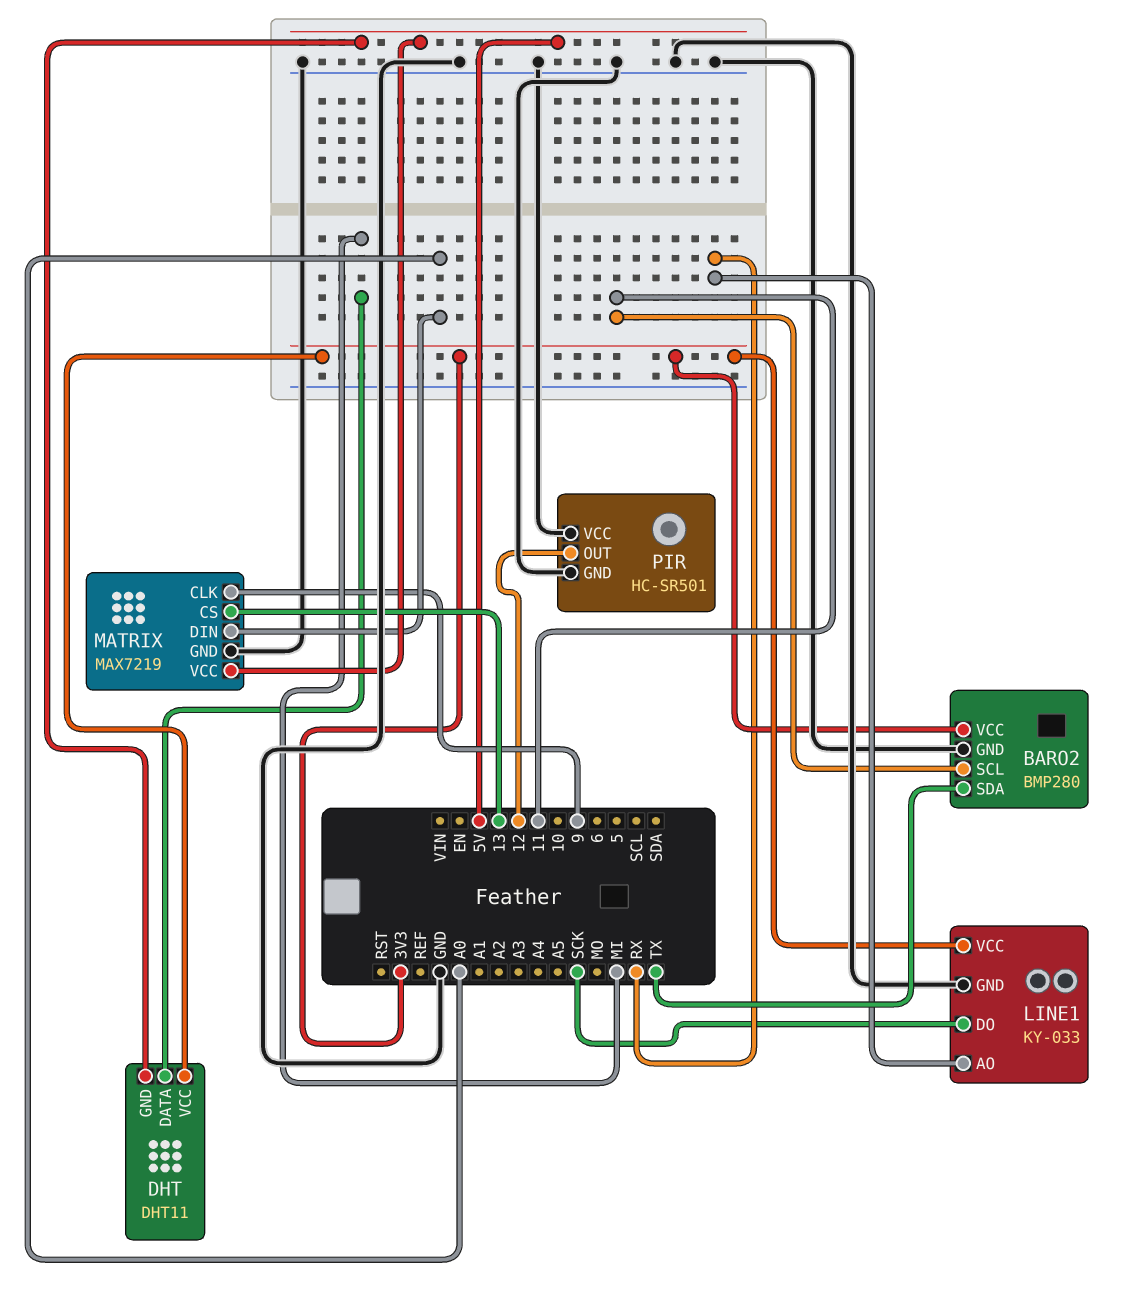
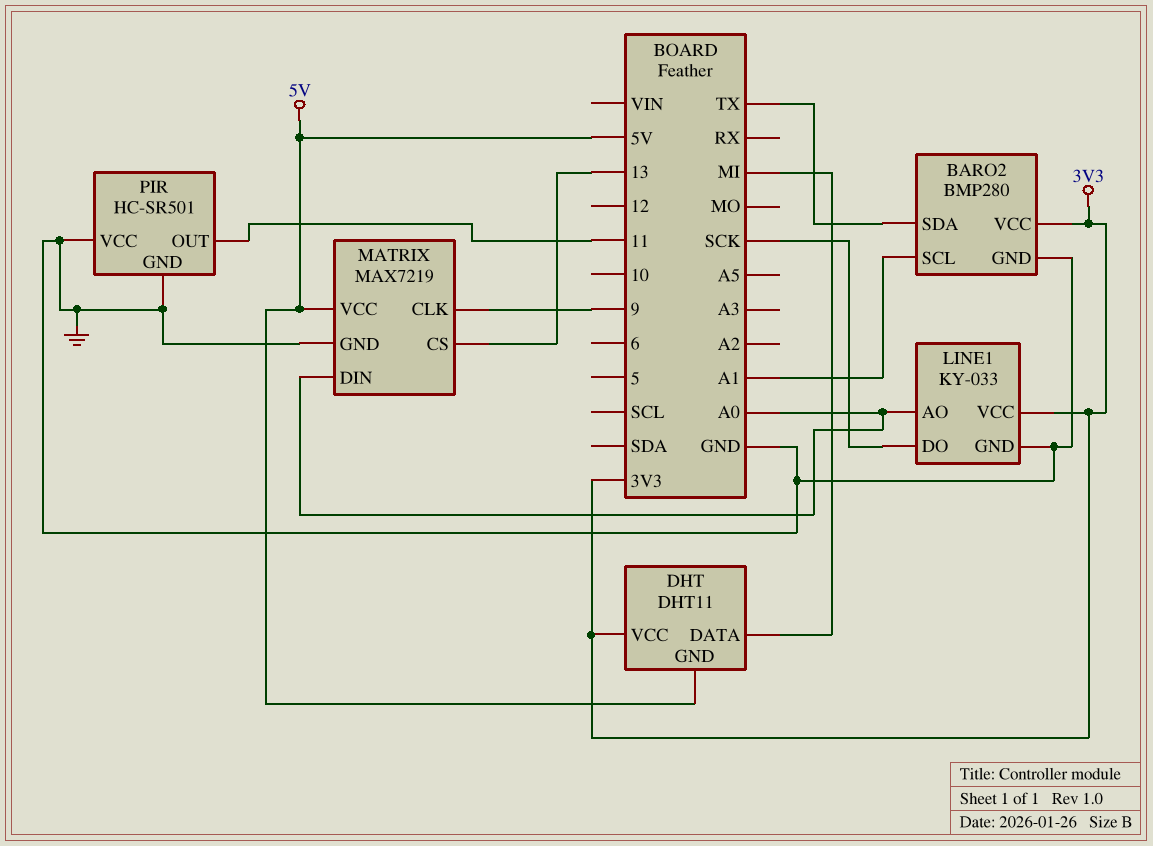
BARO2 pin SCL: 11 -> A1
LINE1 pin AO: RX -> A0
PIR pin OUT: 12 -> 11

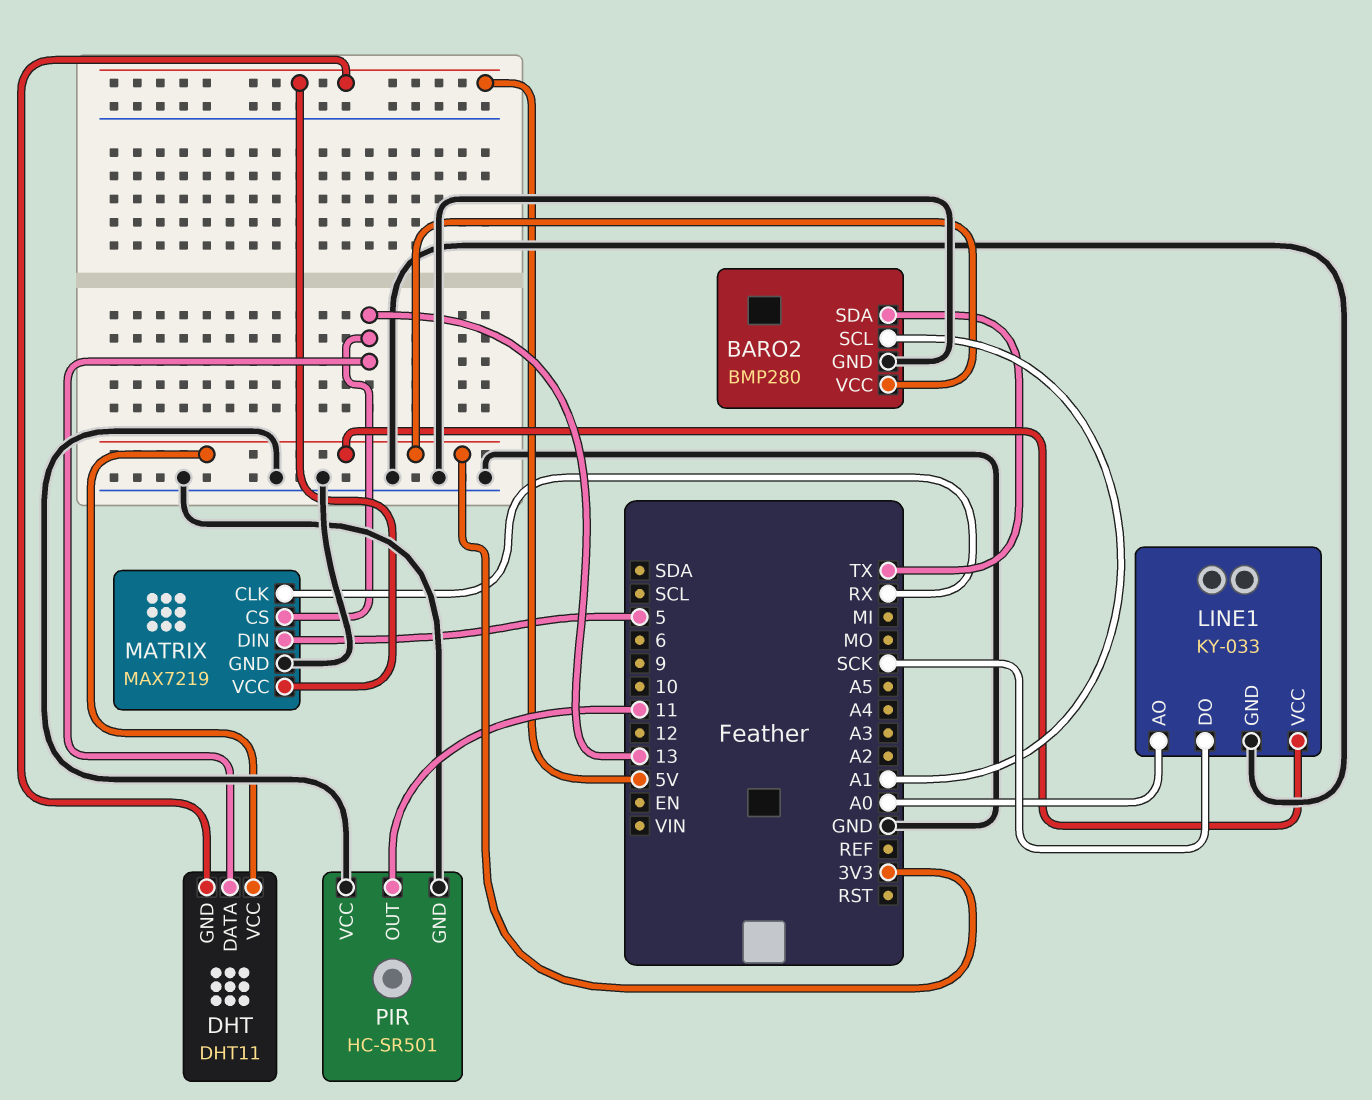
DHT pin DATA: MI -> 13
MATRIX pin CLK: 9 -> RX
MATRIX pin DIN: A0 -> 5

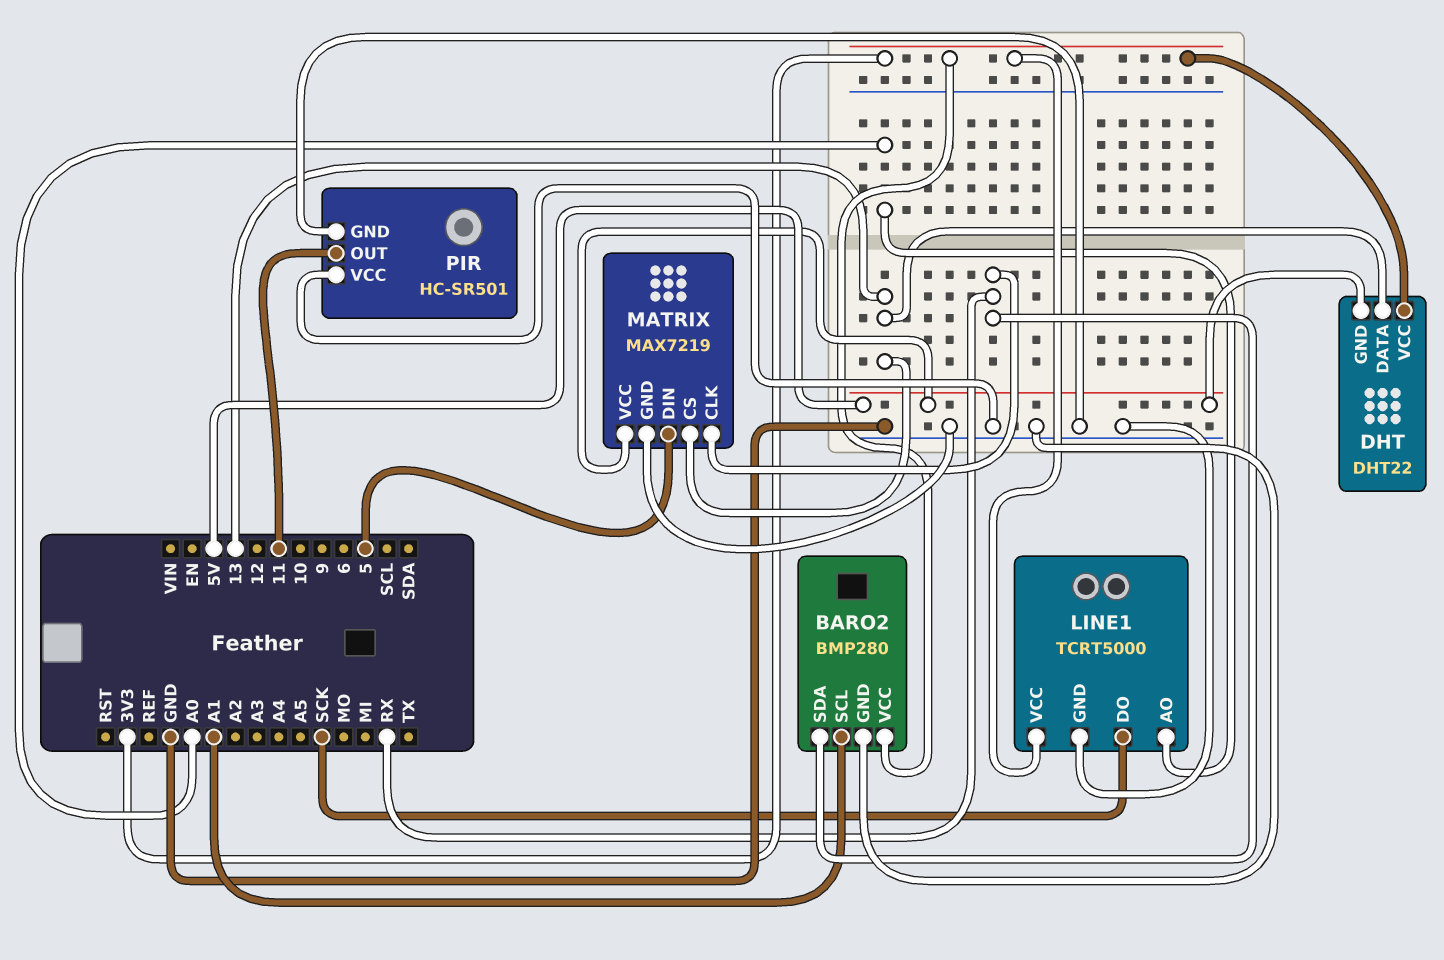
BARO2 pin SDA: TX -> RX
DHT: DHT11 -> DHT22
LINE1: KY-033 -> TCRT5000

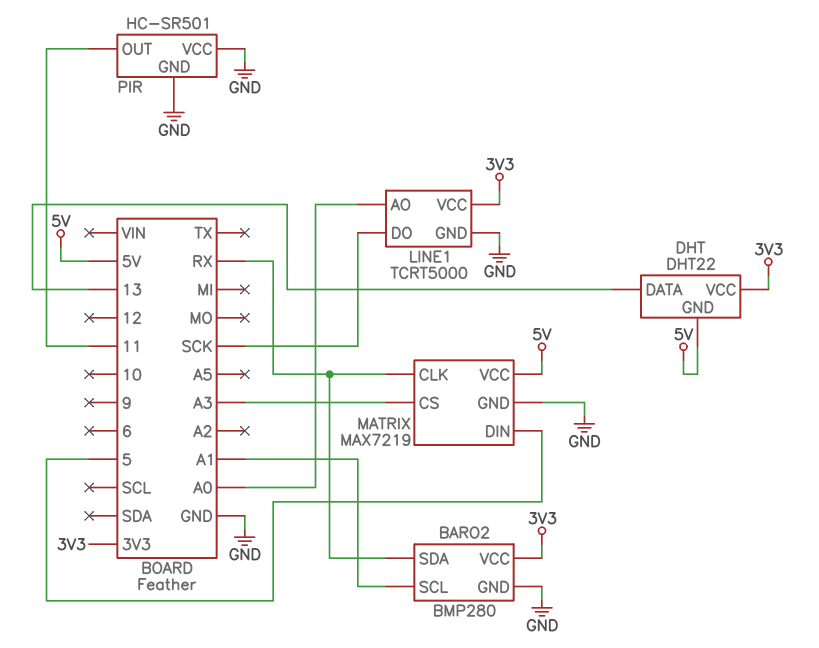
MATRIX pin CS: 13 -> A3

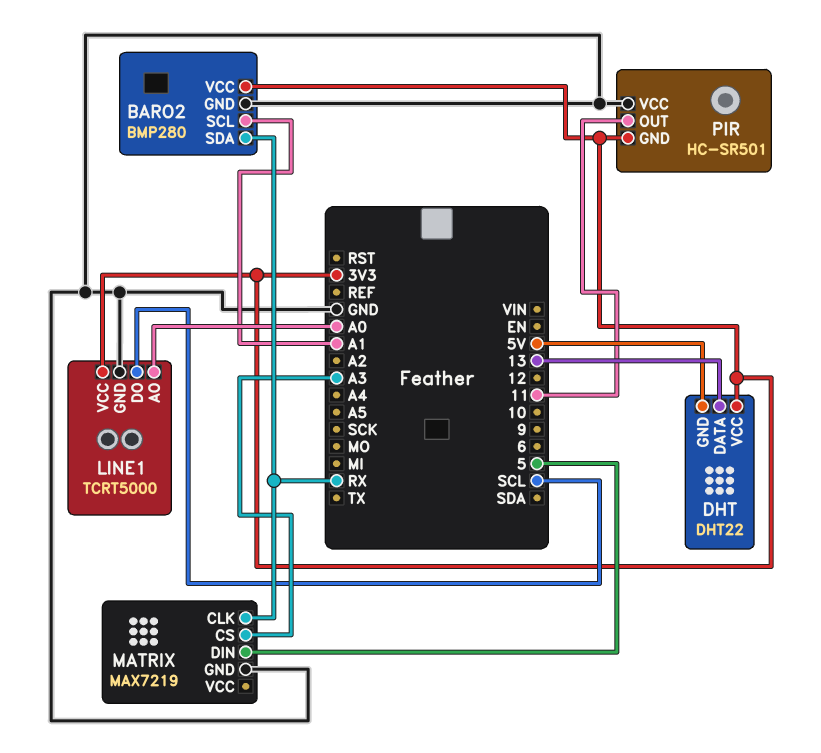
LINE1 pin DO: SCK -> SCL
MATRIX pin VCC: 5V -> none
PIR pin GND: GND -> 3V3

